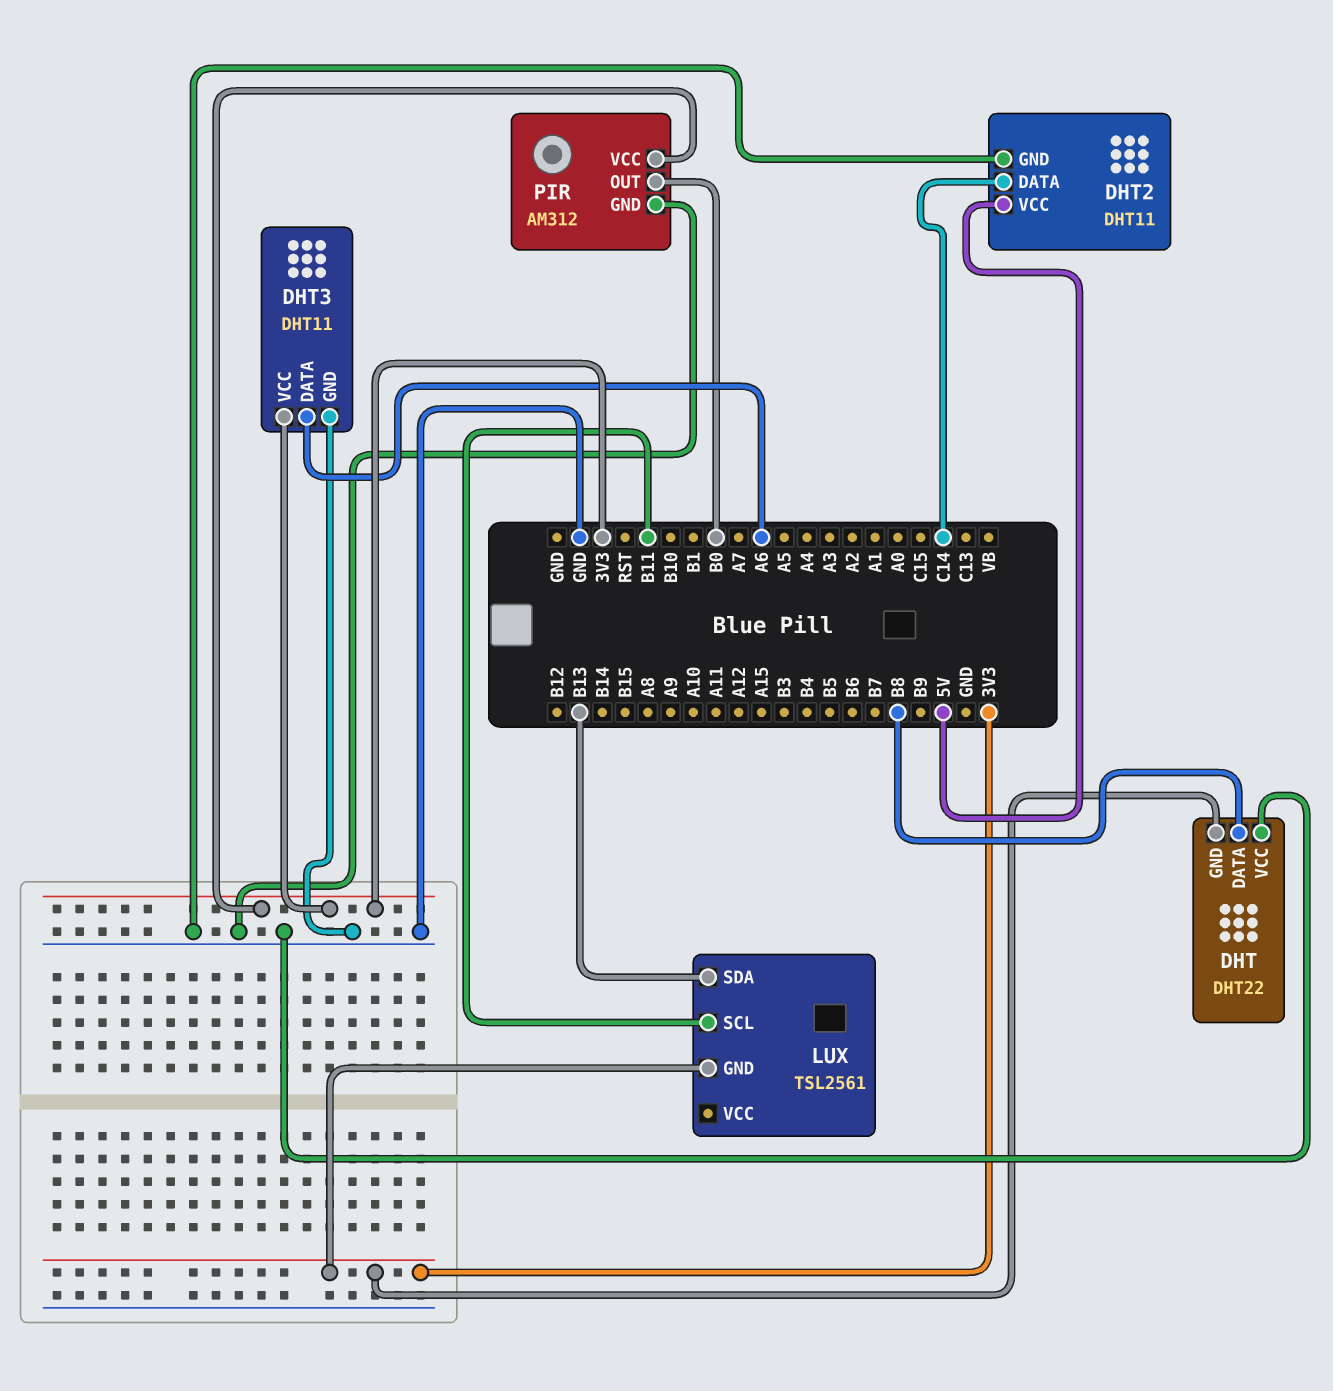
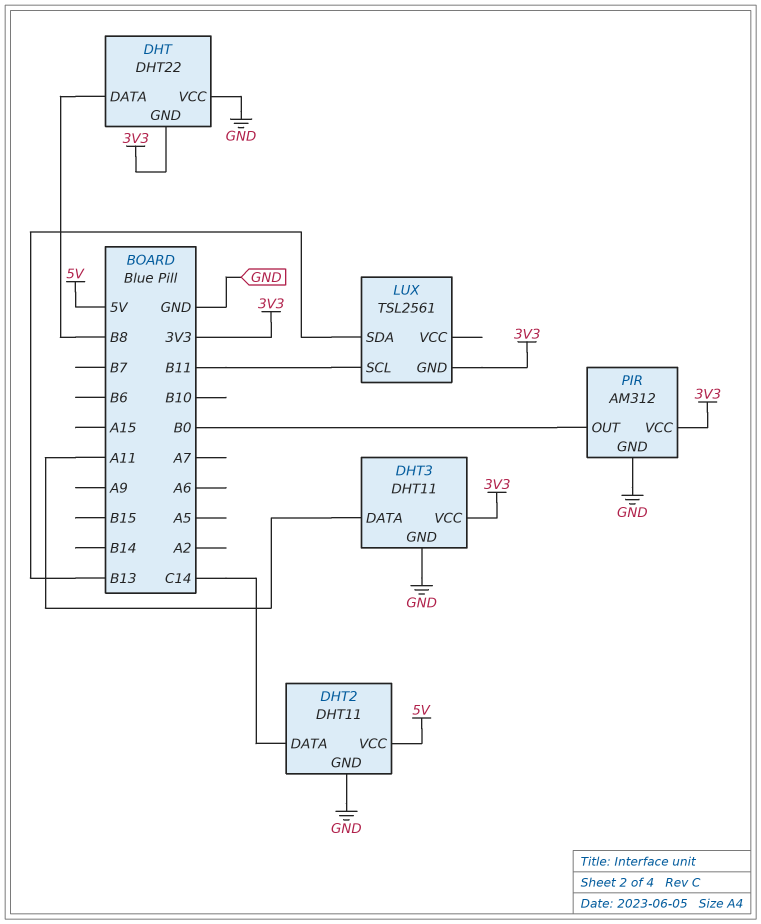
DHT3 pin DATA: A6 -> A11

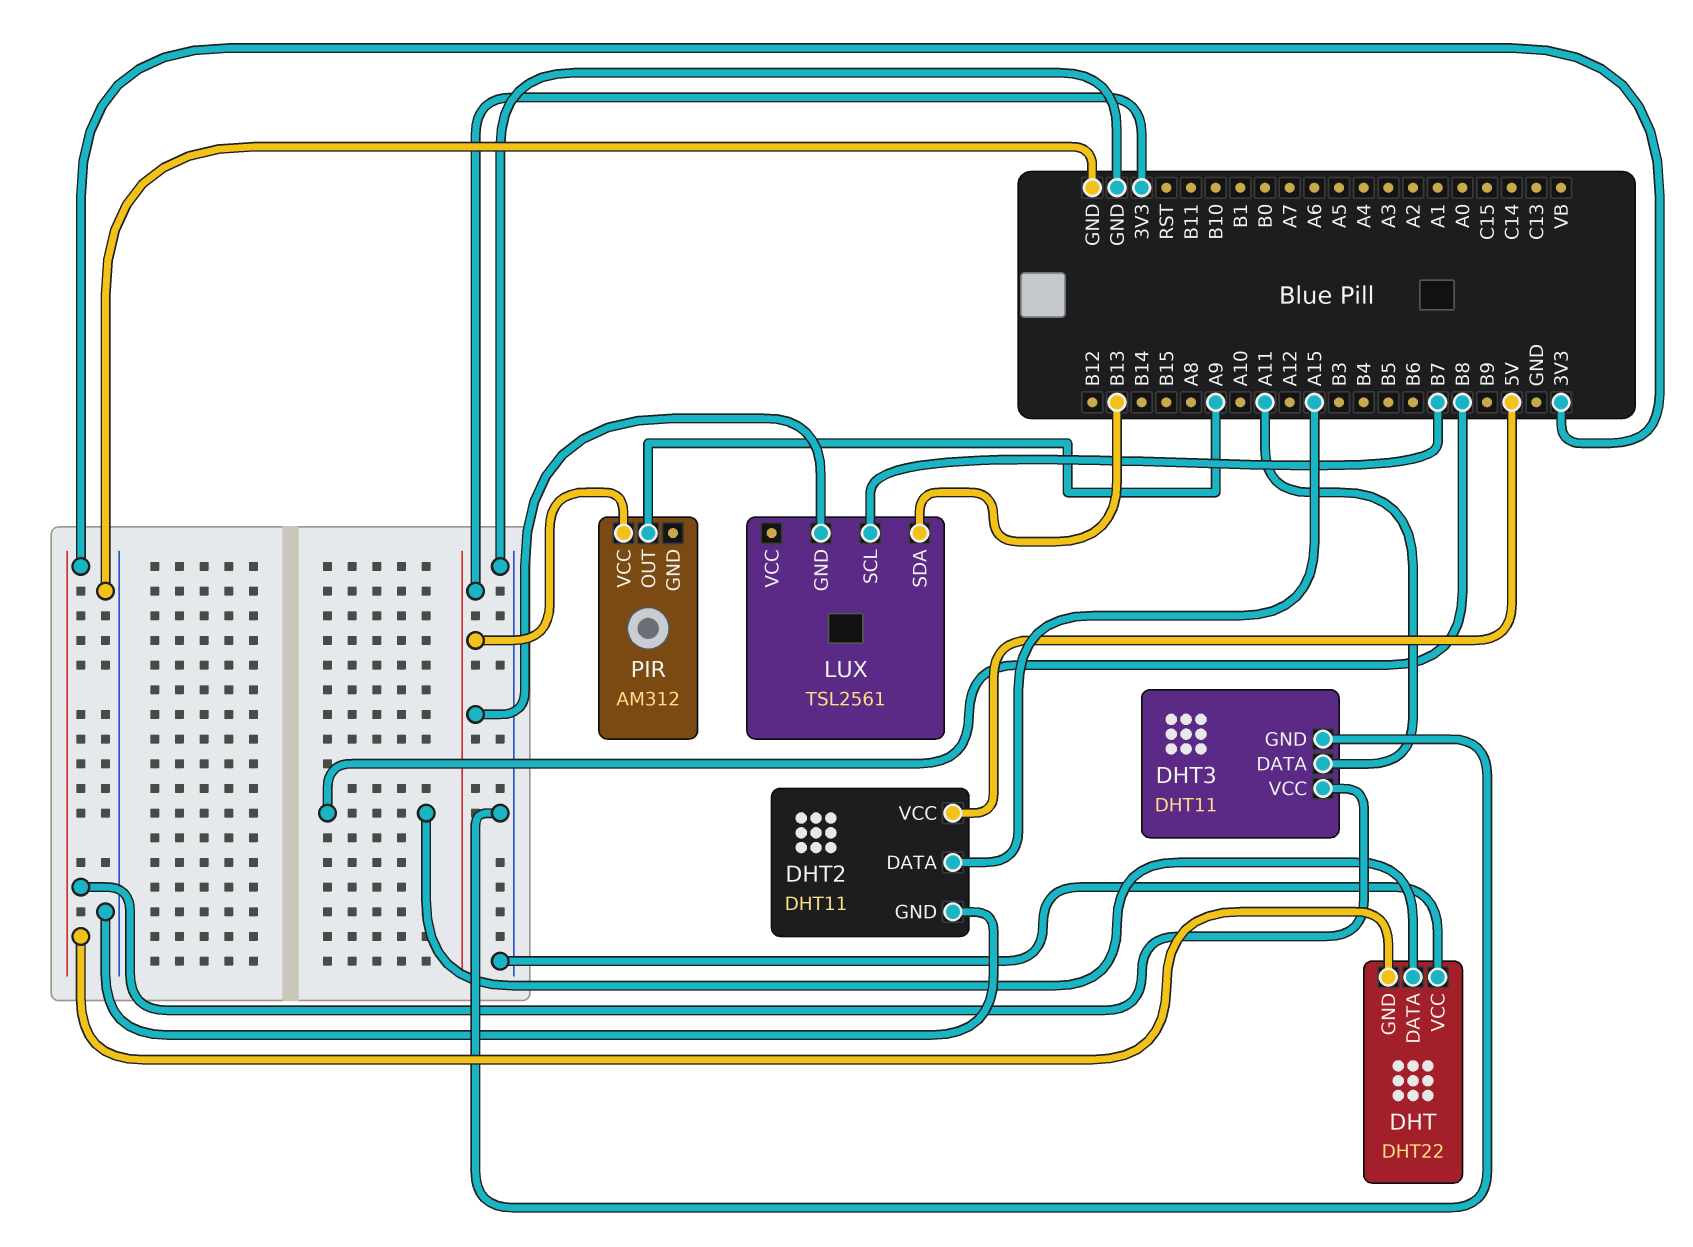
DHT2 pin DATA: C14 -> A15
LUX pin SCL: B11 -> B7
PIR pin GND: GND -> none
PIR pin OUT: B0 -> A9

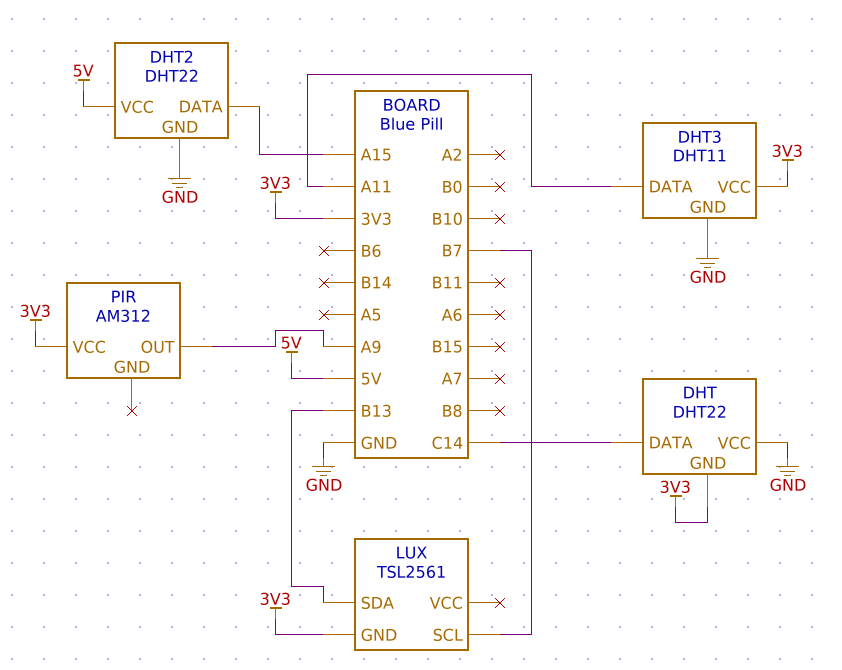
DHT pin DATA: B8 -> C14
DHT2: DHT11 -> DHT22

